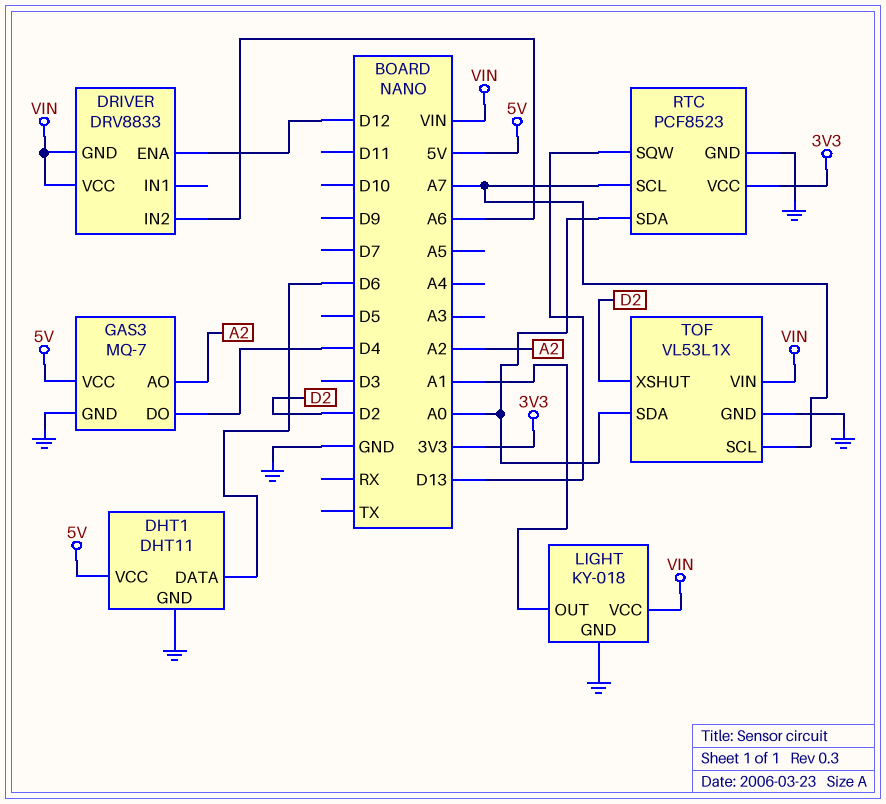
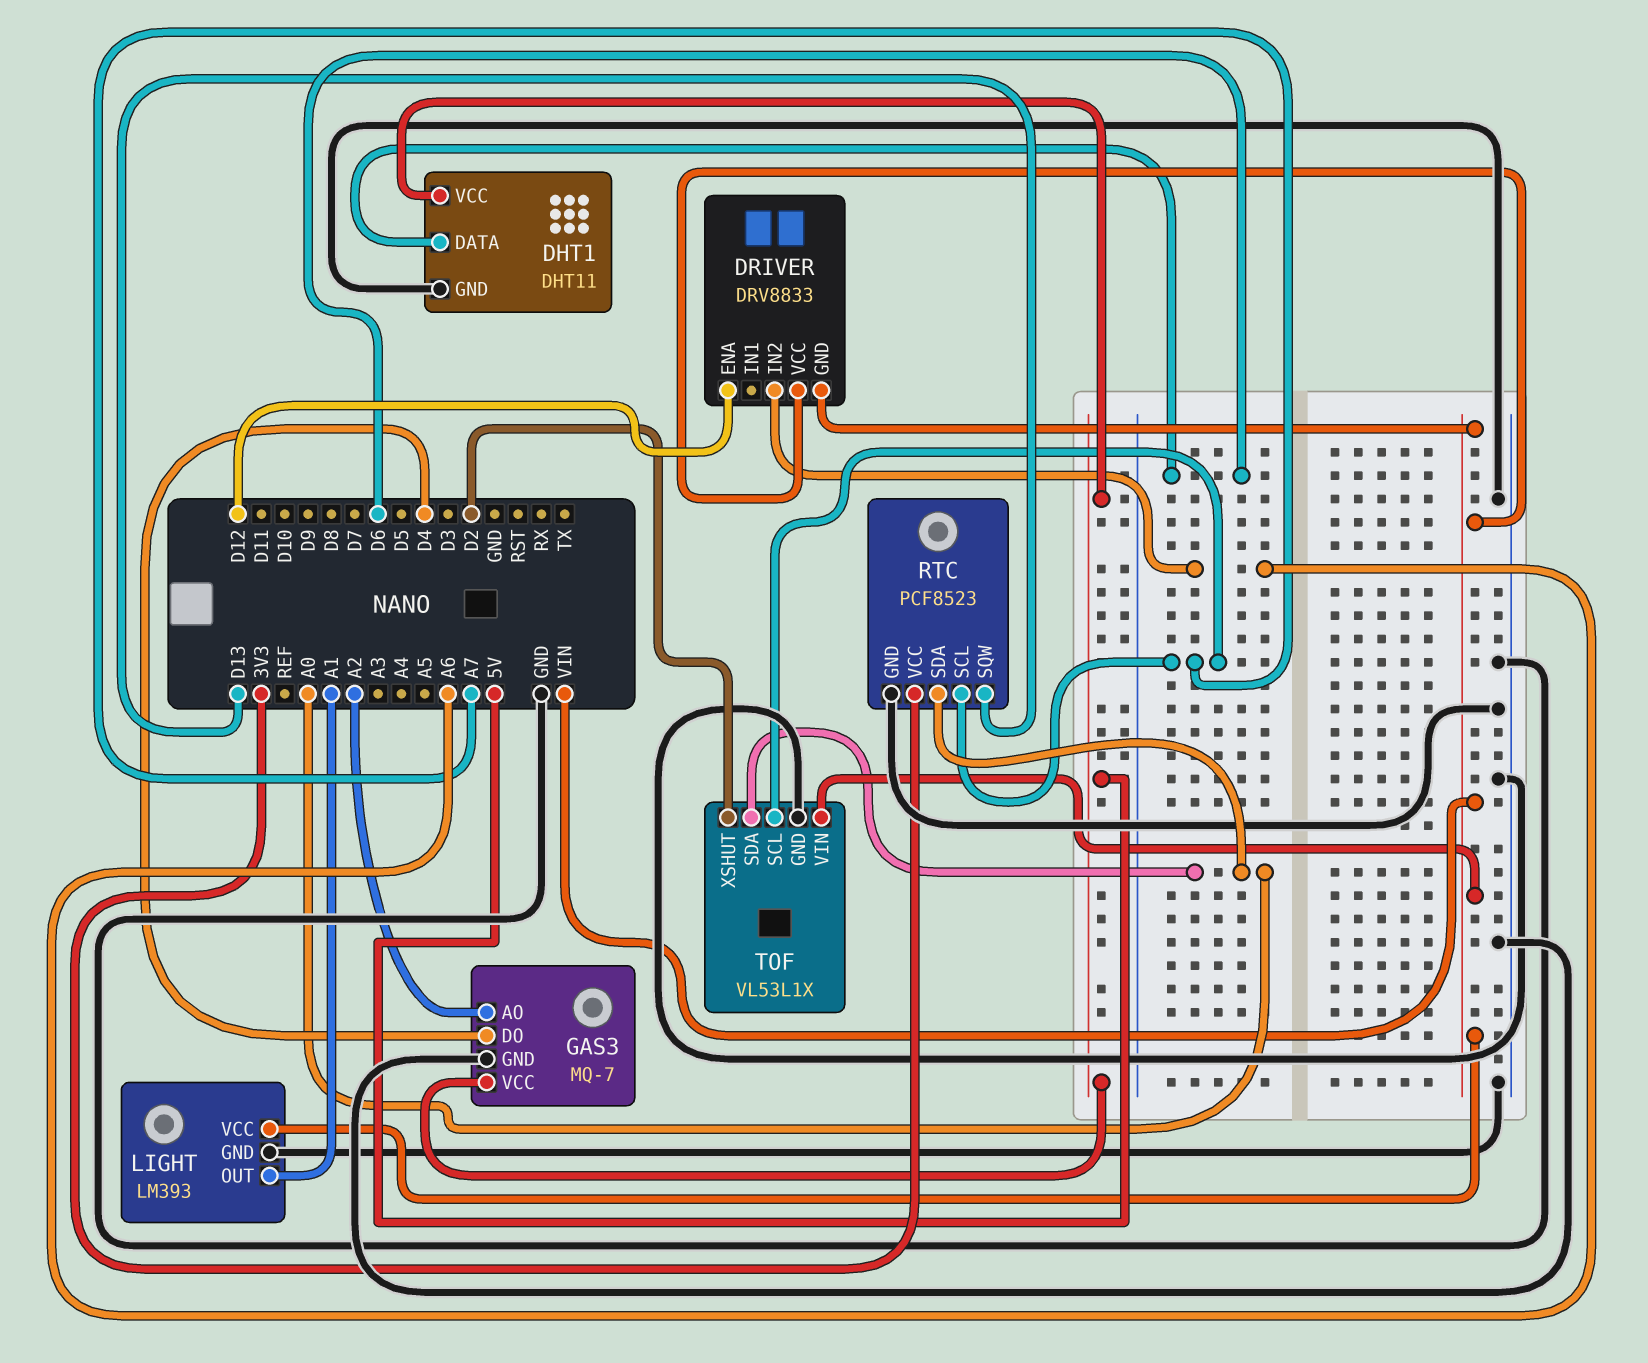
LIGHT: KY-018 -> LM393

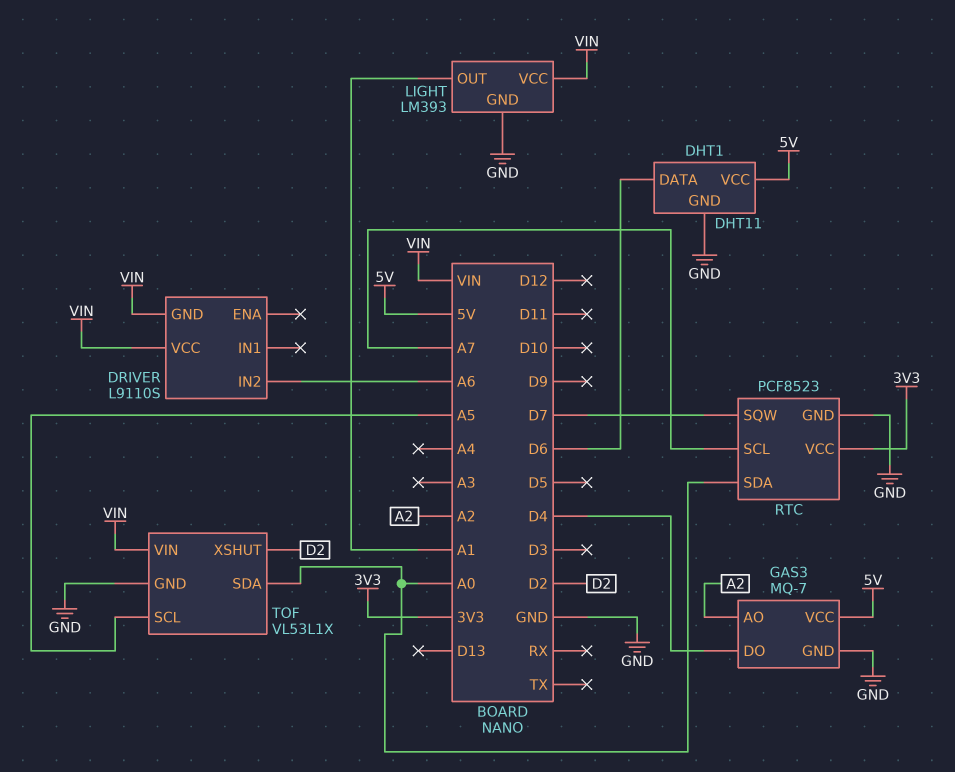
DRIVER: DRV8833 -> L9110S
DRIVER pin ENA: D12 -> none
RTC pin SQW: D13 -> D7
TOF pin SCL: A7 -> A5

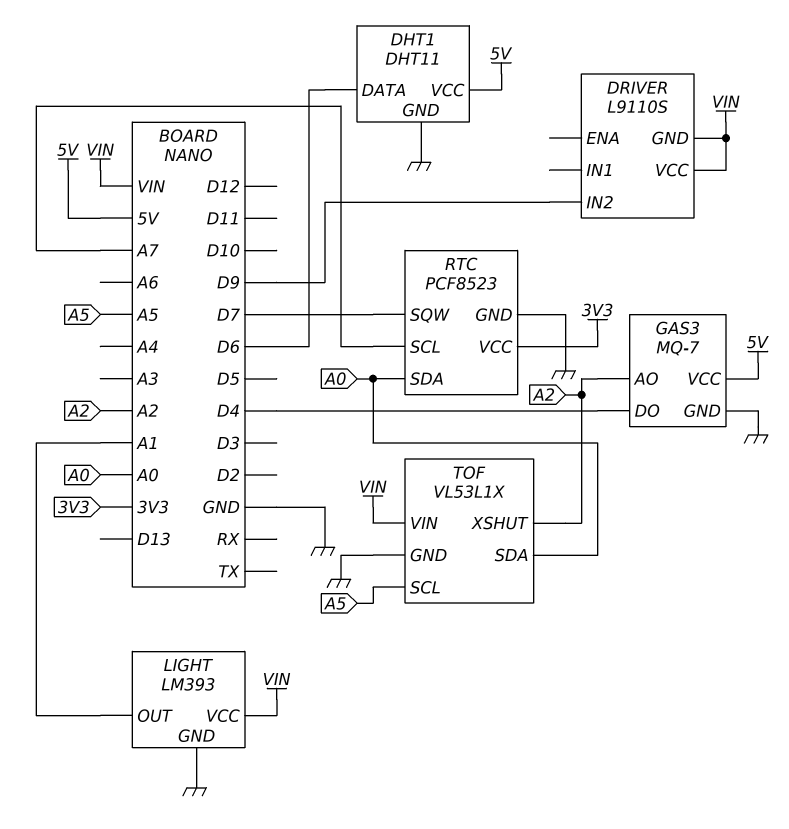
DRIVER pin IN2: A6 -> D9
TOF pin XSHUT: D2 -> A2

